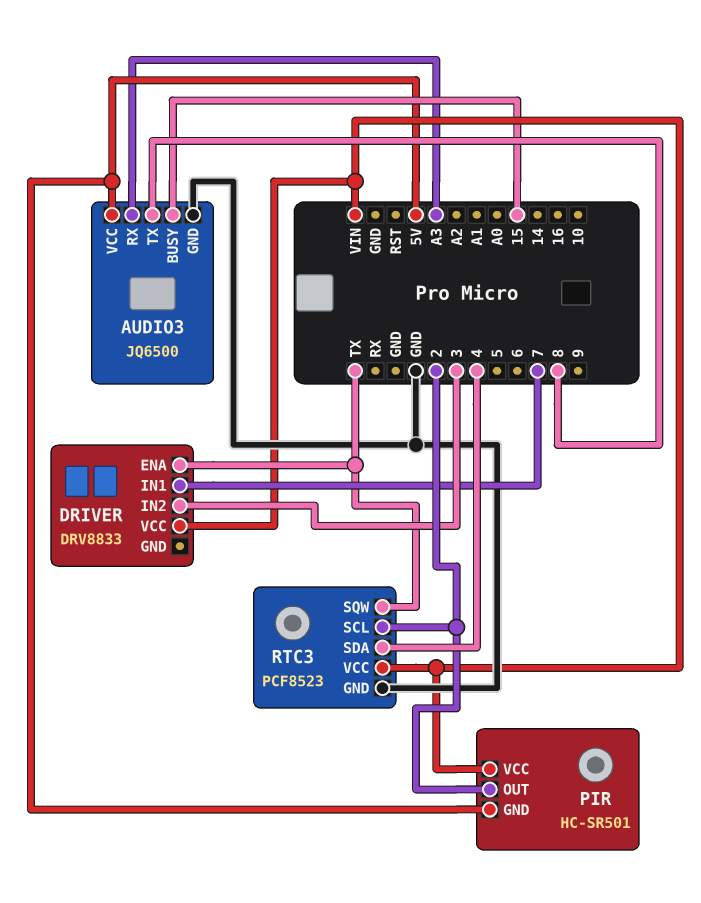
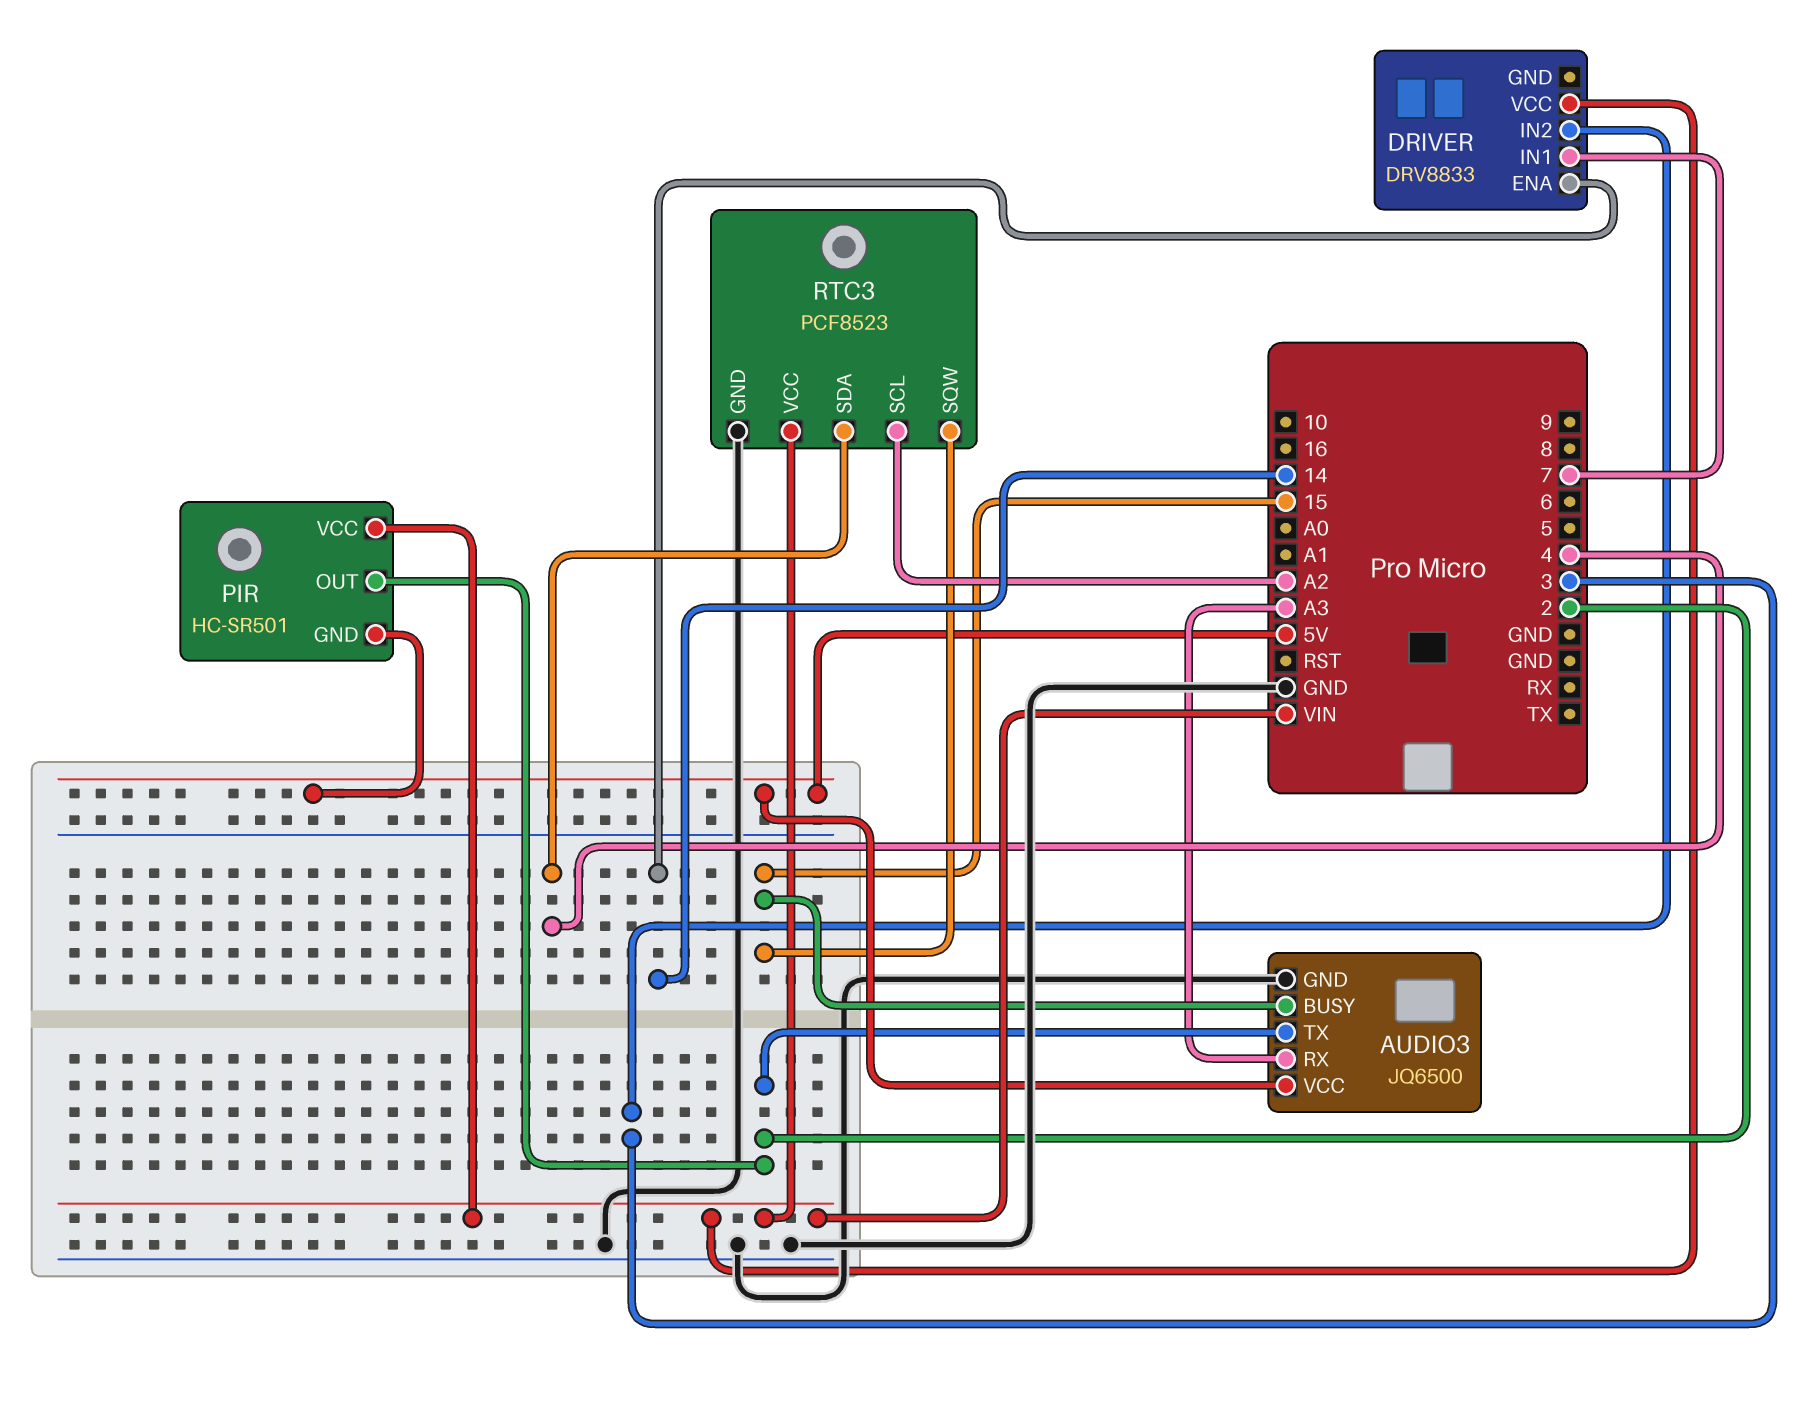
AUDIO3 pin TX: 8 -> 2
DRIVER pin ENA: TX -> 14
RTC3 pin SCL: 2 -> A2
RTC3 pin SQW: TX -> 15

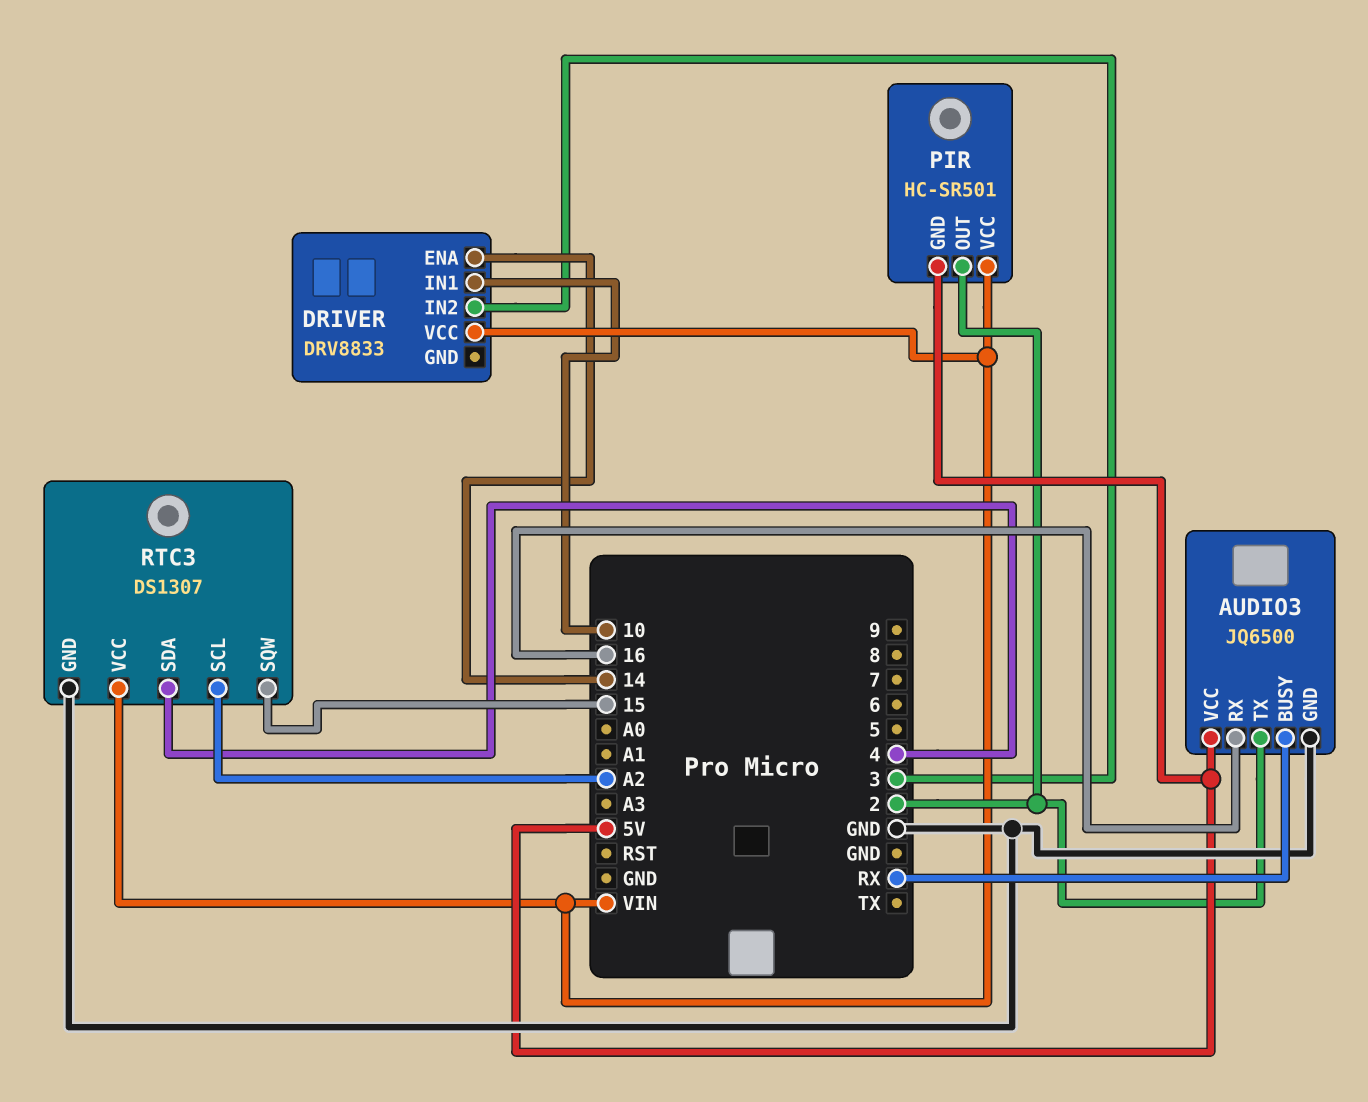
AUDIO3 pin BUSY: 15 -> RX
AUDIO3 pin RX: A3 -> 16
DRIVER pin IN1: 7 -> 10
RTC3: PCF8523 -> DS1307

